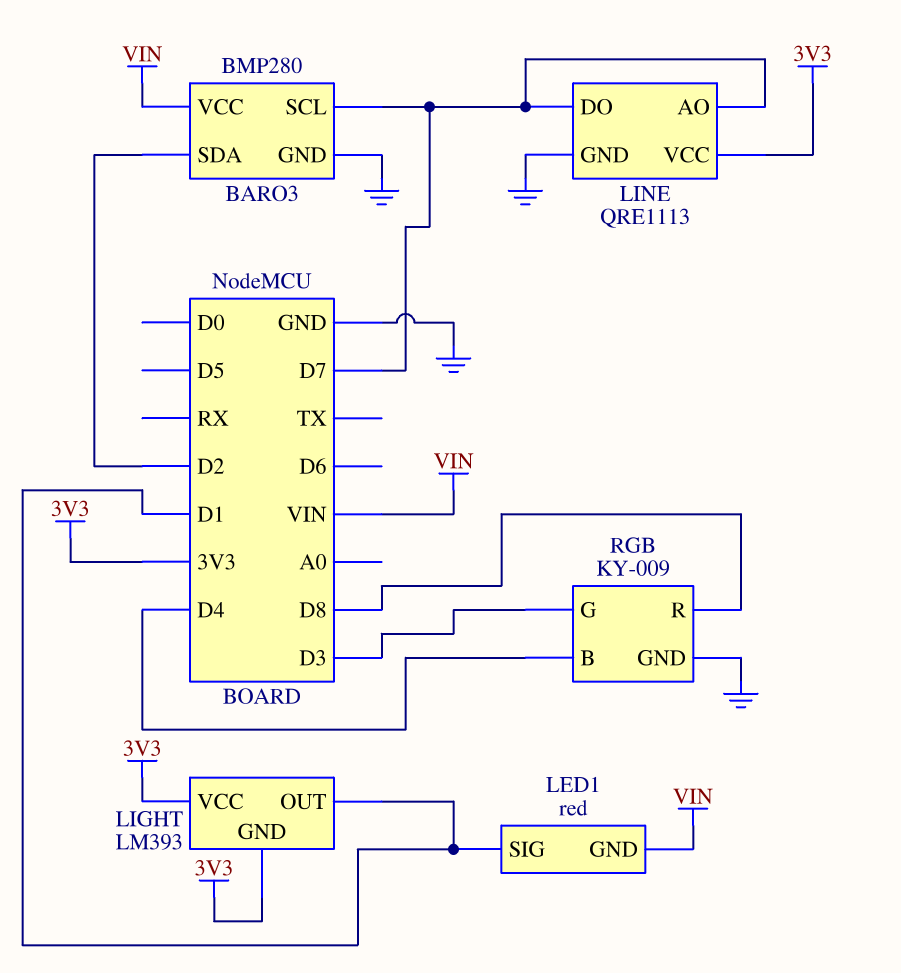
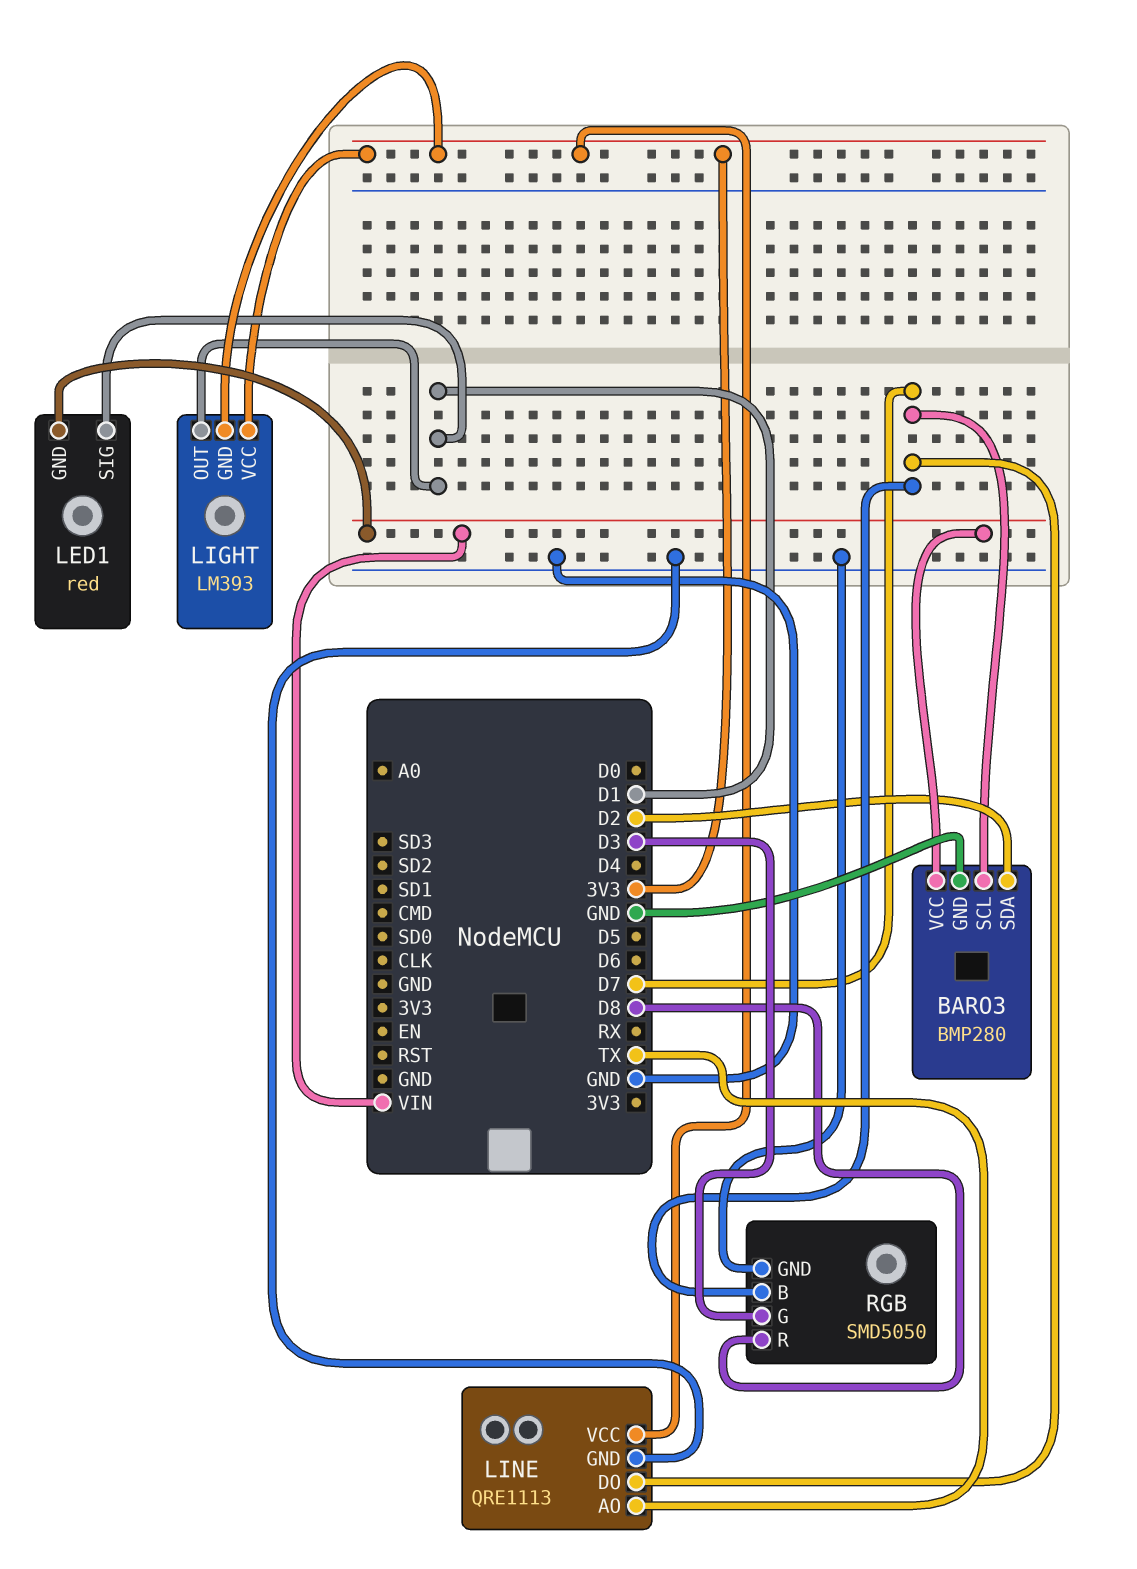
LINE pin AO: D7 -> TX
RGB: KY-009 -> SMD5050
RGB pin B: D4 -> D7

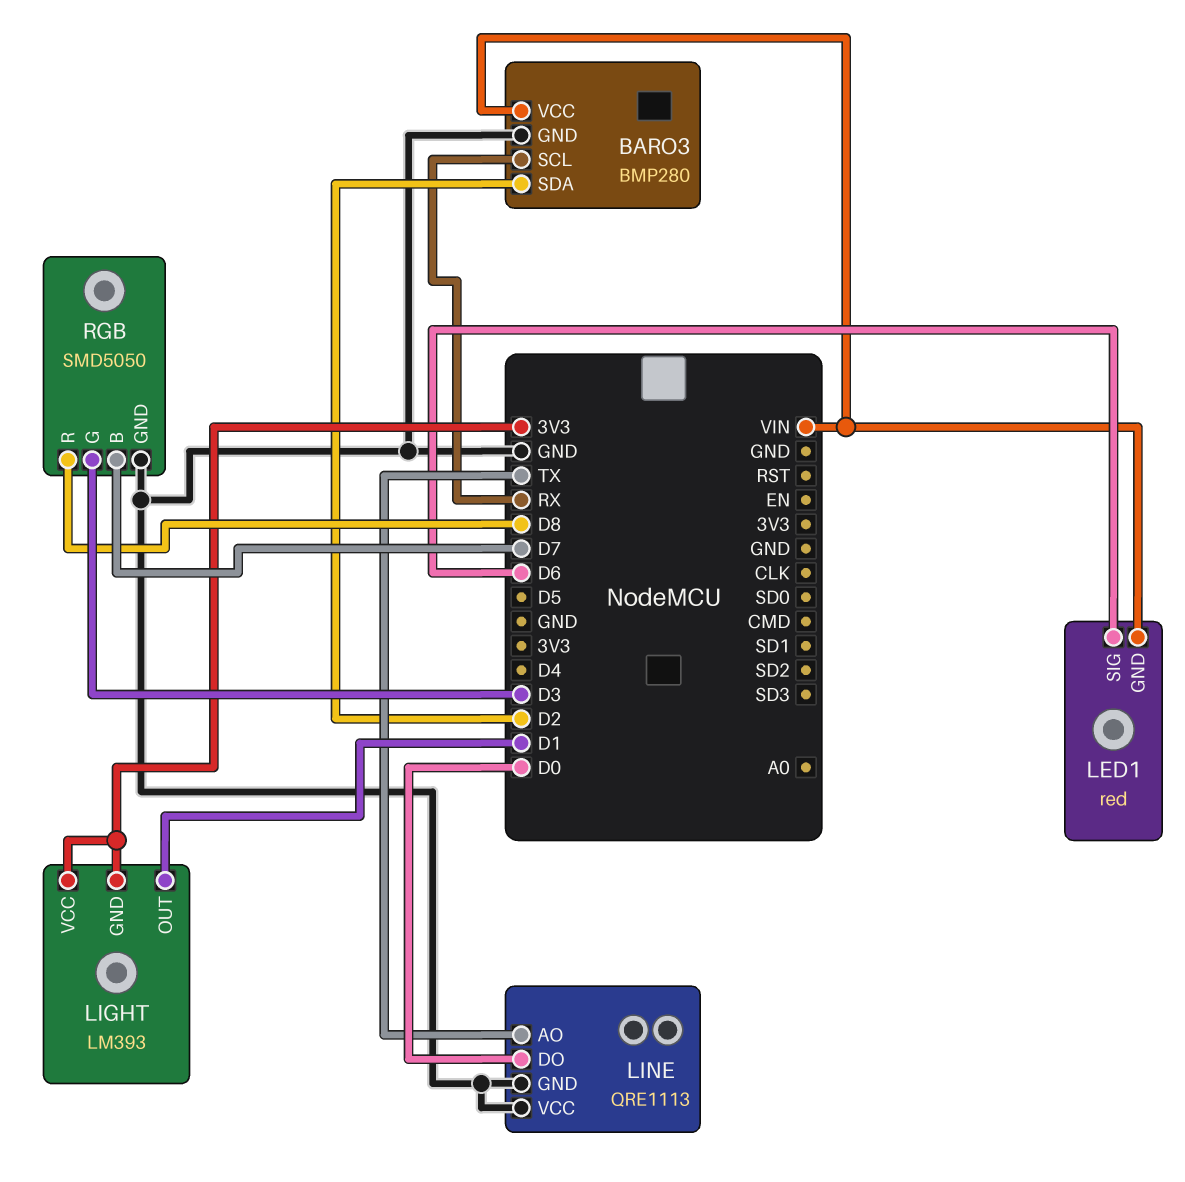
BARO3 pin SCL: D7 -> RX
LED1 pin SIG: D1 -> D6
LINE pin DO: D7 -> D0
LINE pin VCC: 3V3 -> GND

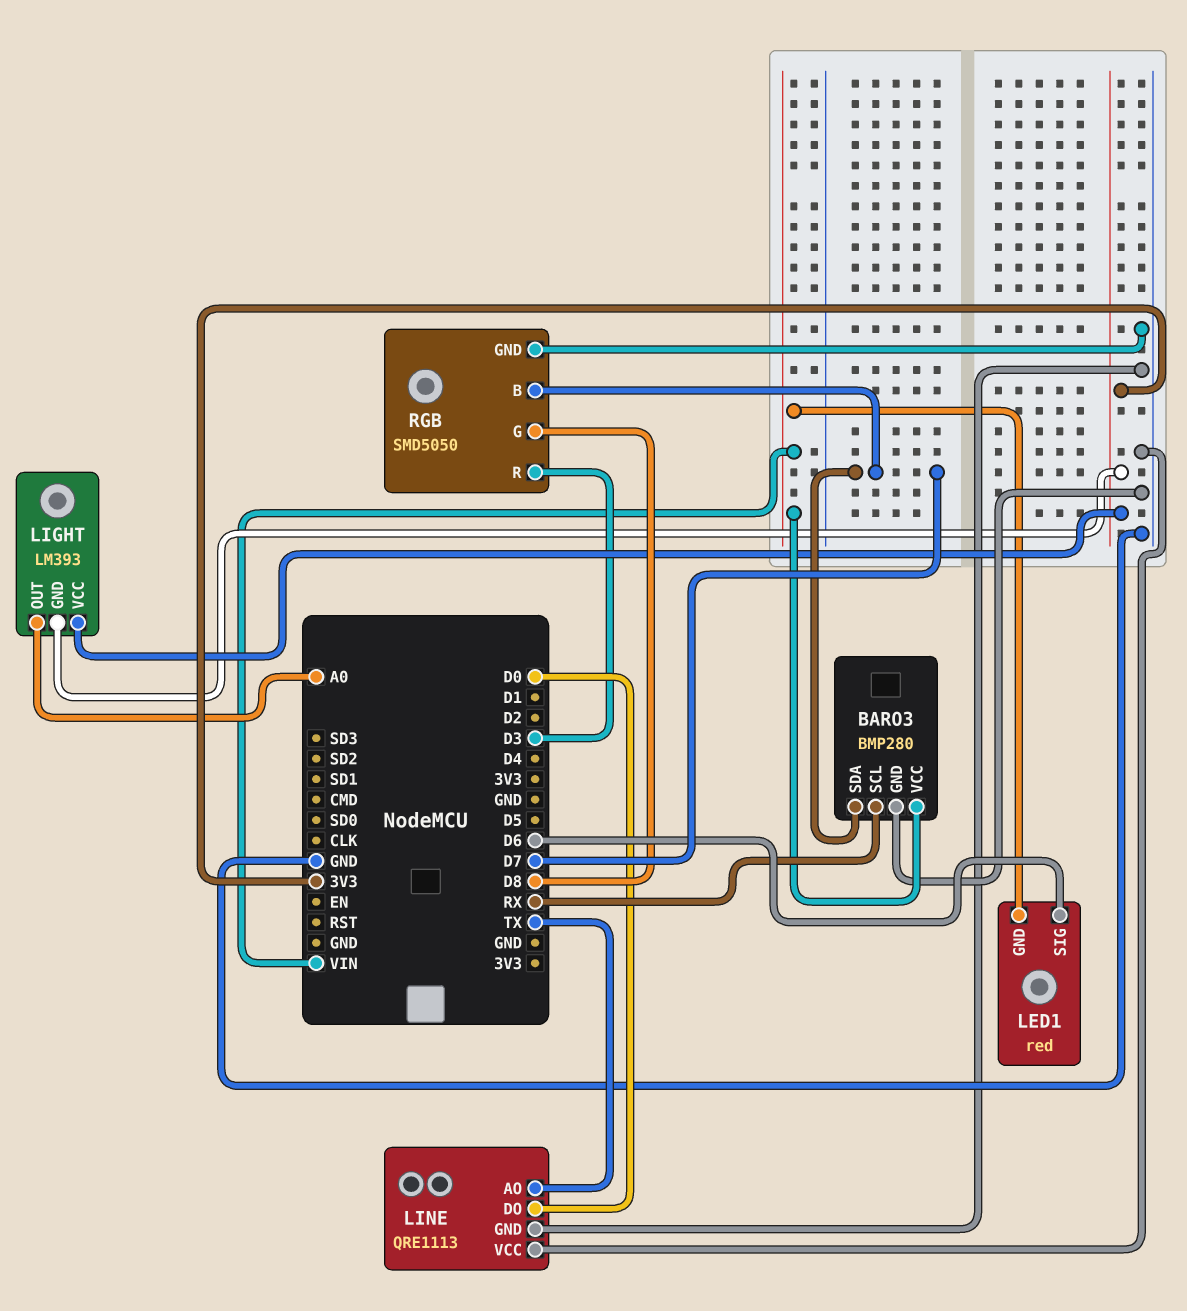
BARO3 pin SDA: D2 -> D7
LIGHT pin OUT: D1 -> A0
RGB pin G: D3 -> D8
RGB pin R: D8 -> D3

